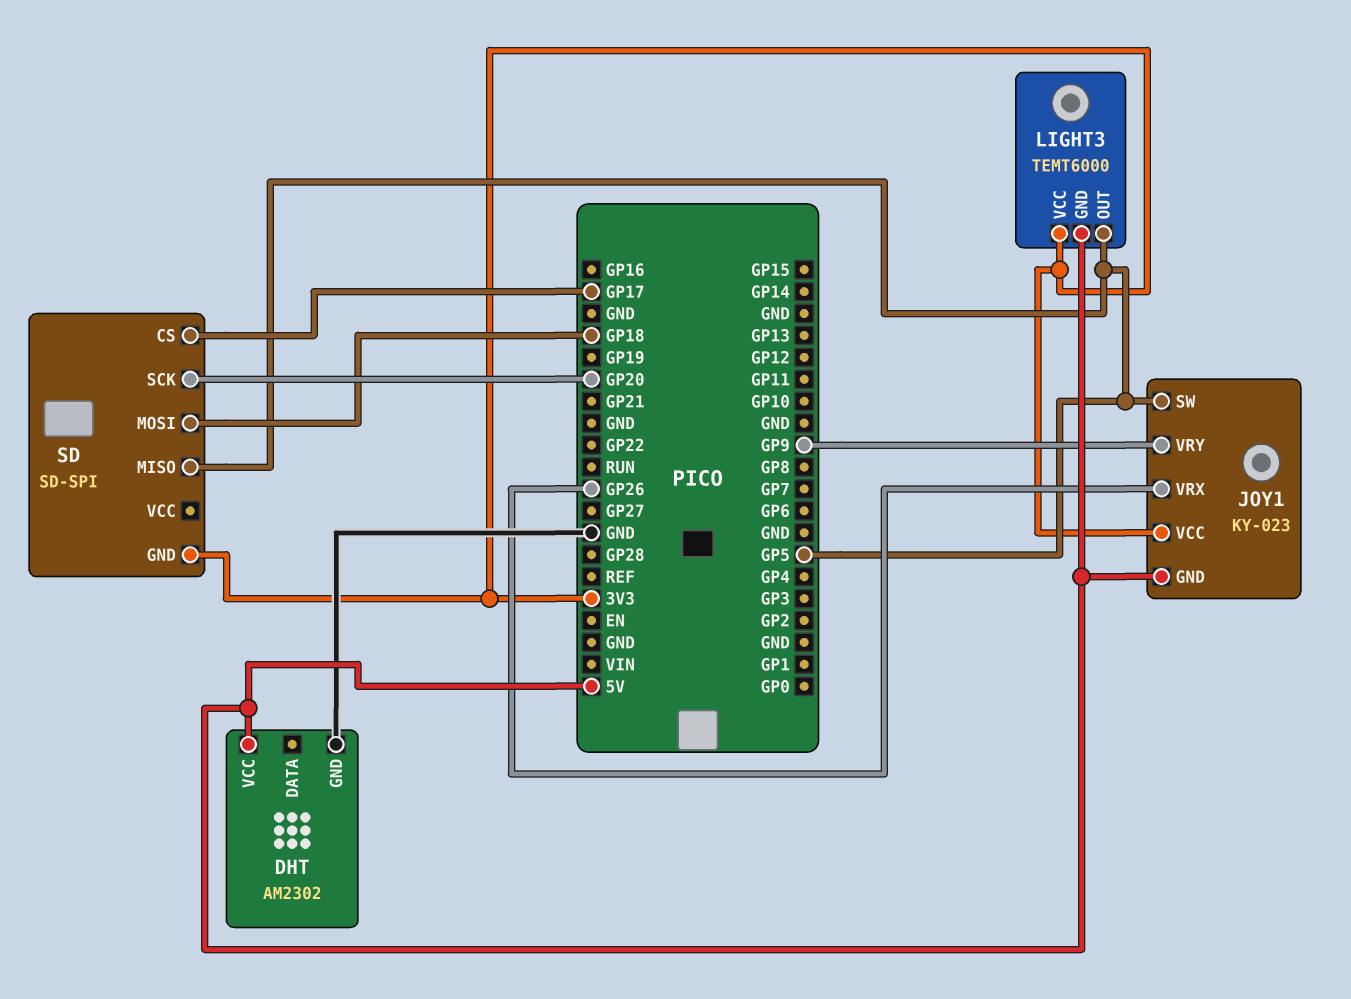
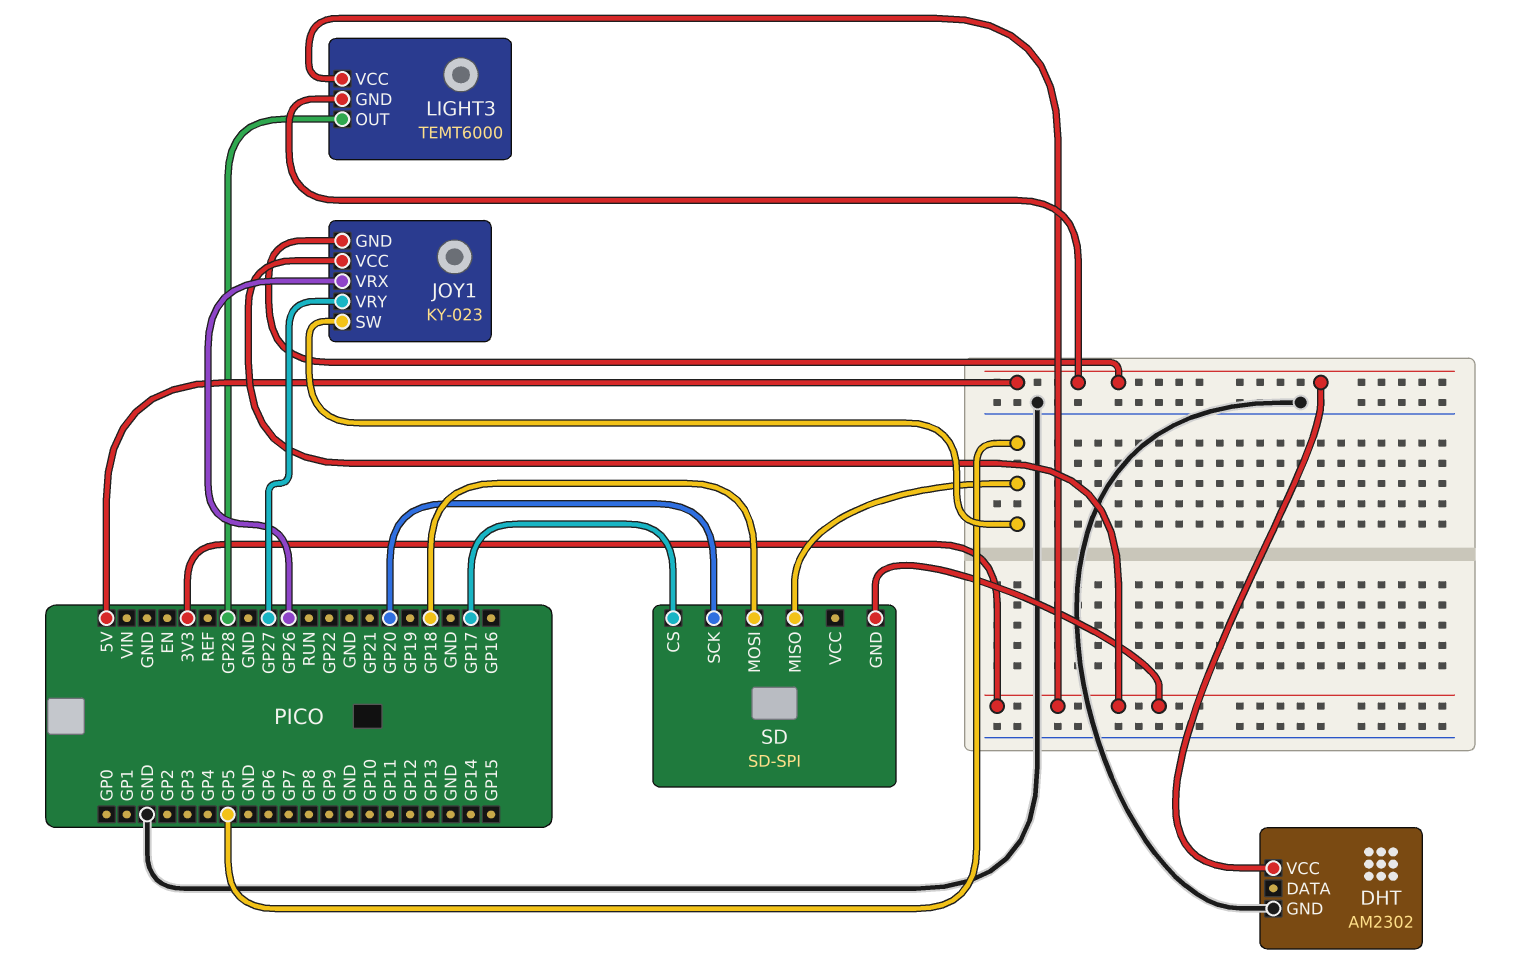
JOY1 pin VRY: GP9 -> GP27
LIGHT3 pin OUT: GP5 -> GP28

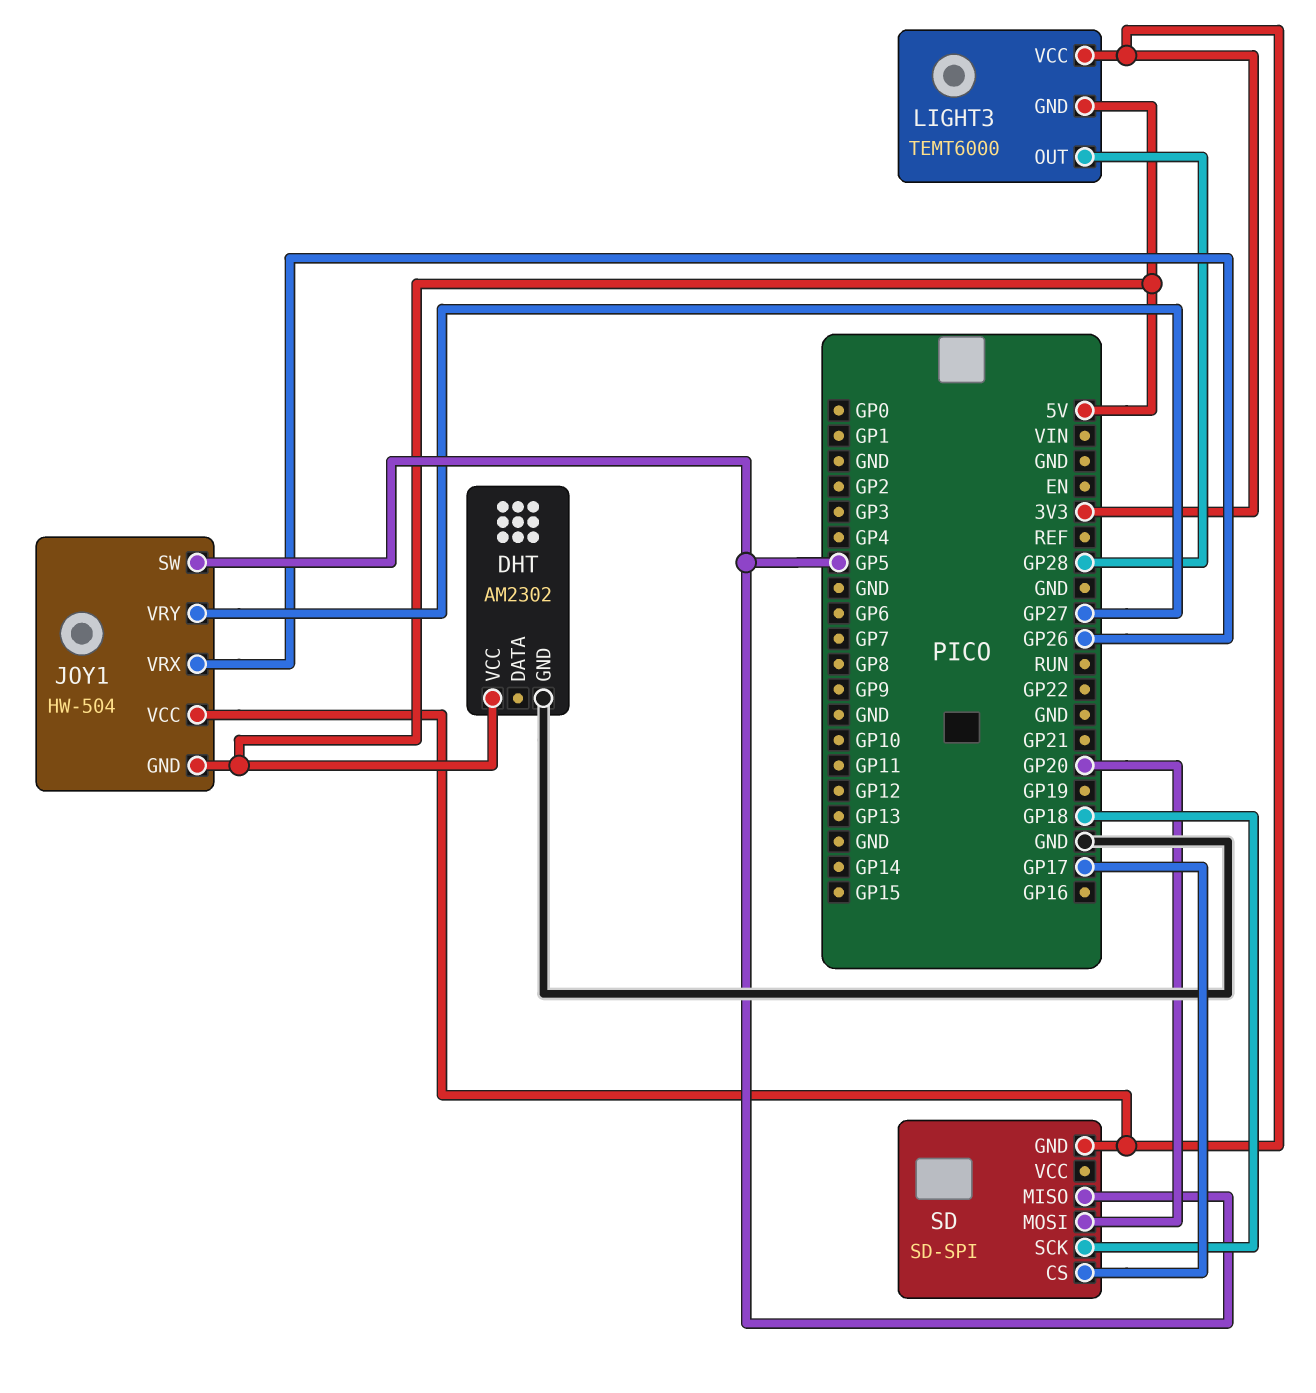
JOY1: KY-023 -> HW-504
SD pin MOSI: GP18 -> GP20
SD pin SCK: GP20 -> GP18

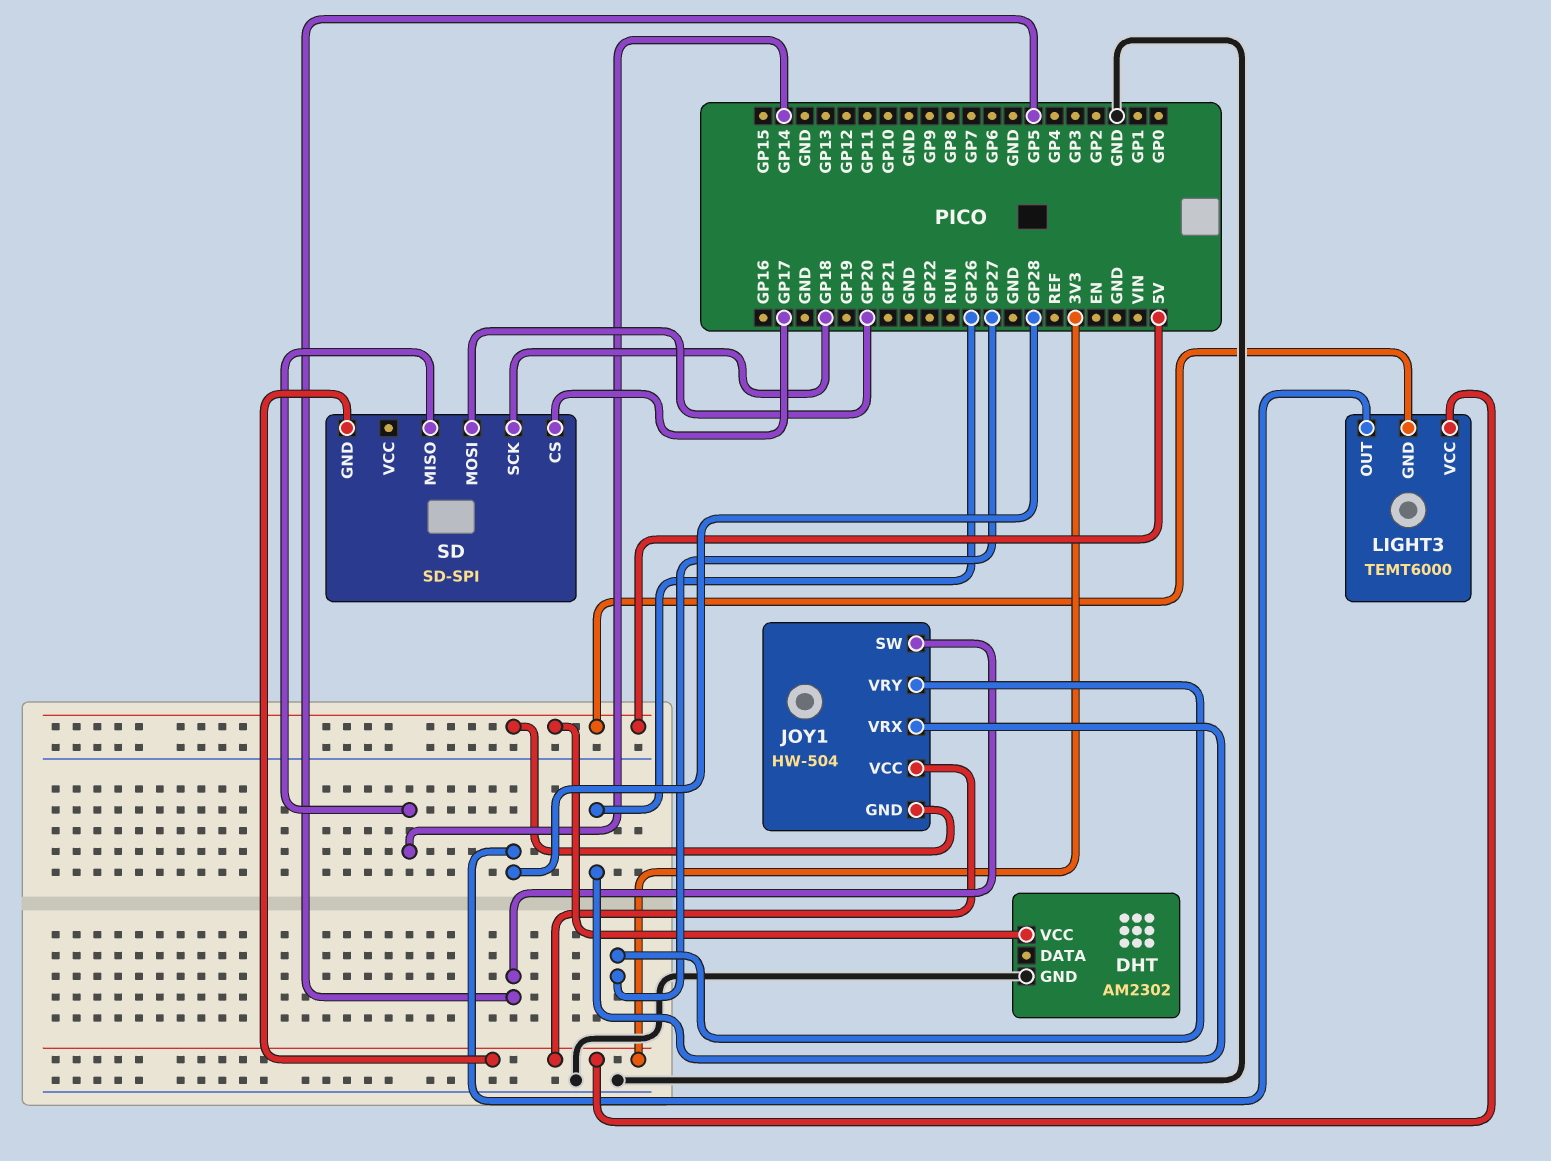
SD pin MISO: GP5 -> GP14

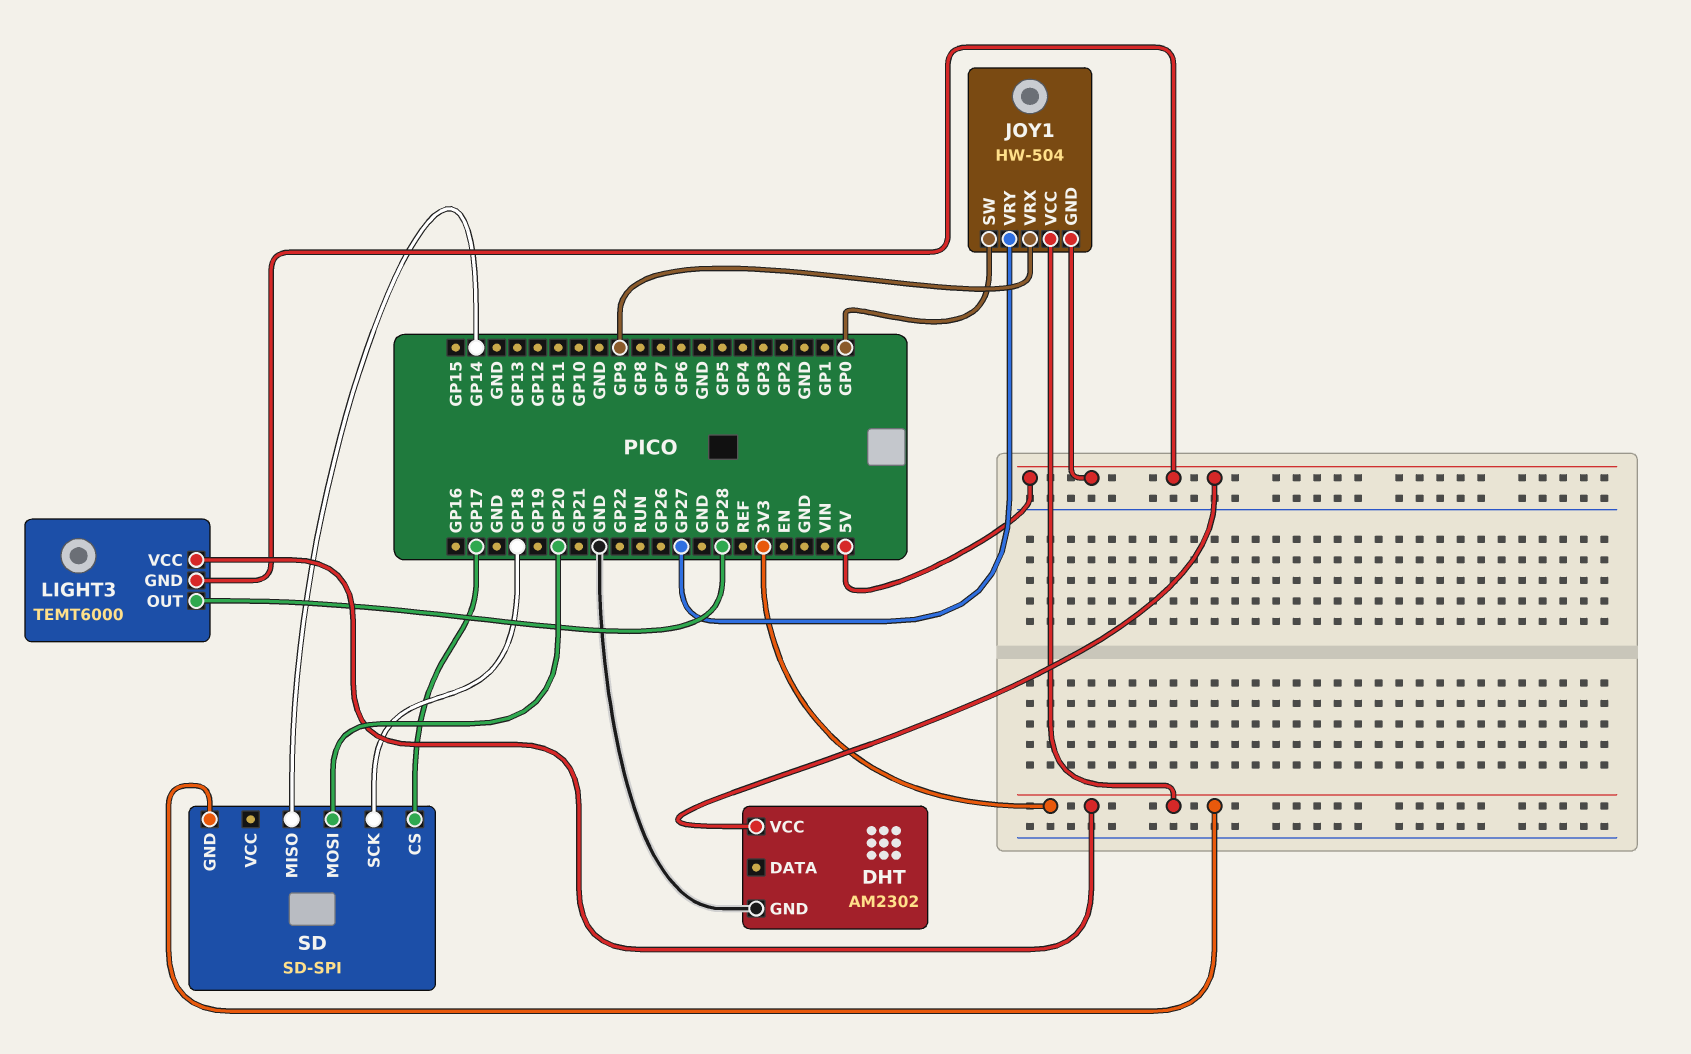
JOY1 pin SW: GP5 -> GP0
JOY1 pin VRX: GP26 -> GP9

